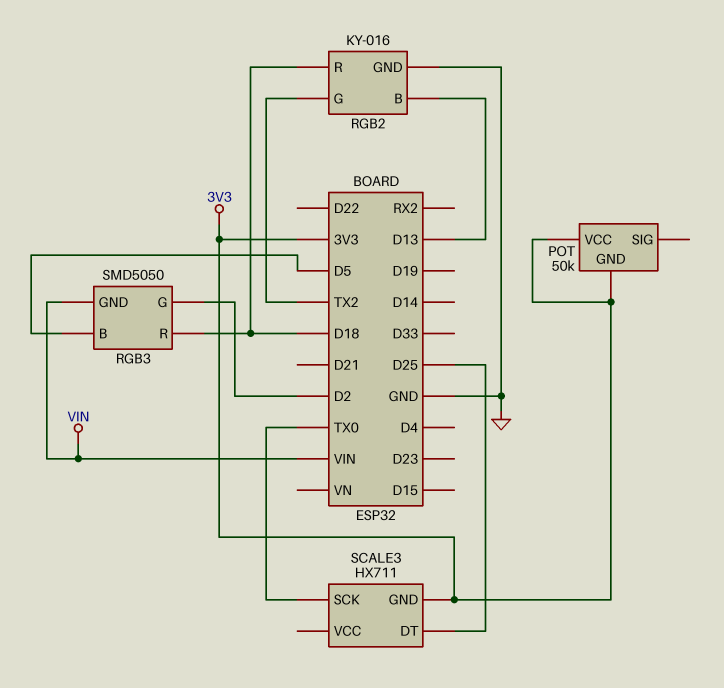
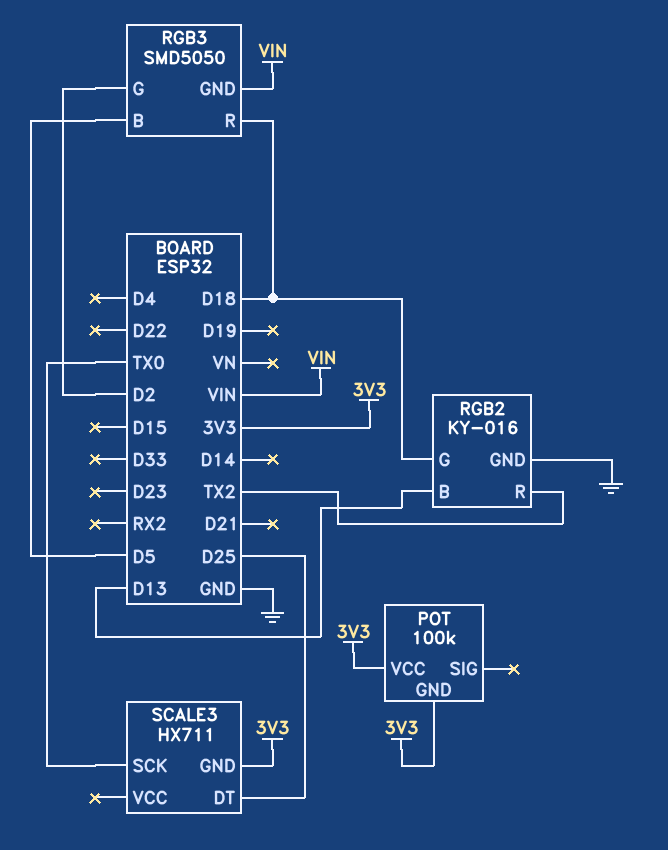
POT: 50k -> 100k
RGB2 pin G: TX2 -> D18
RGB2 pin R: D18 -> TX2

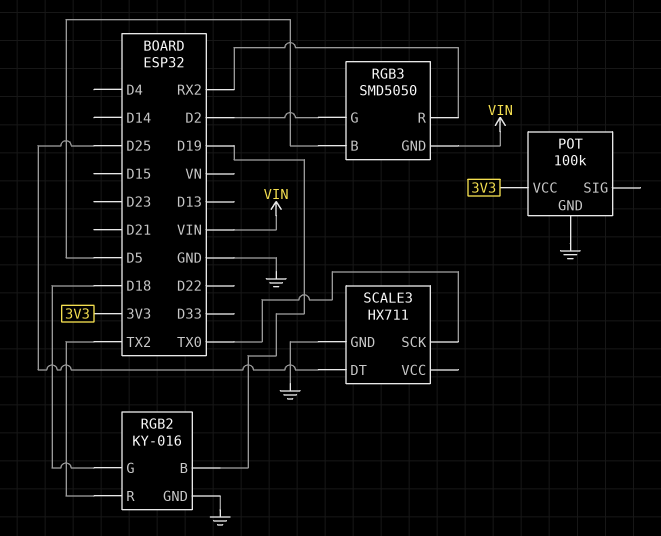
POT pin GND: 3V3 -> GND
RGB2 pin B: D13 -> D19
RGB3 pin R: D18 -> RX2
SCALE3 pin GND: 3V3 -> GND

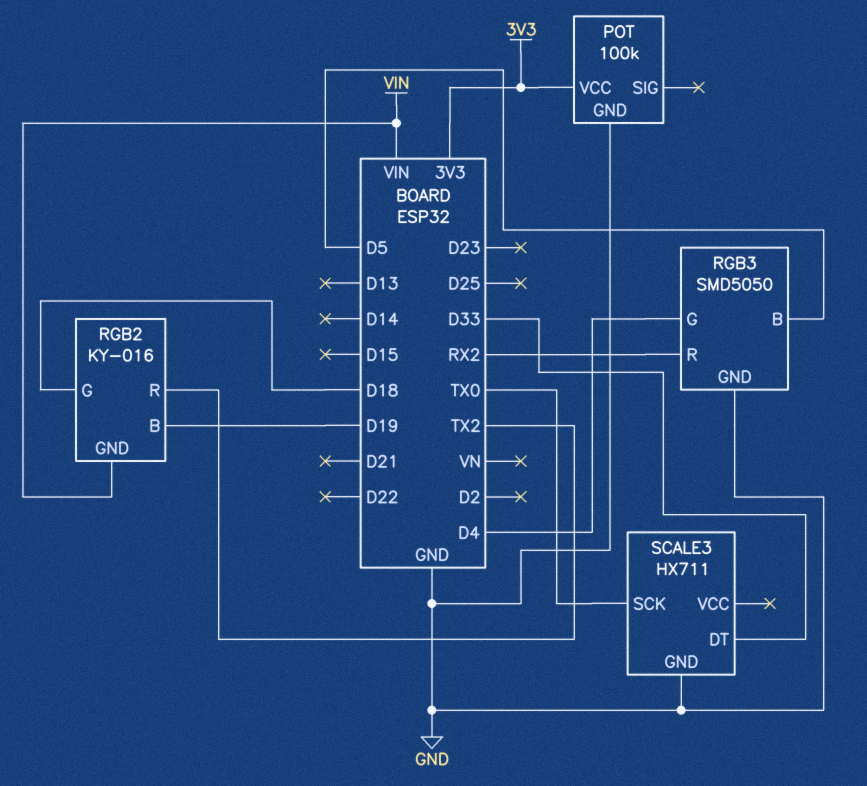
RGB2 pin GND: GND -> VIN
RGB3 pin G: D2 -> D4
RGB3 pin GND: VIN -> GND
SCALE3 pin DT: D25 -> D33

